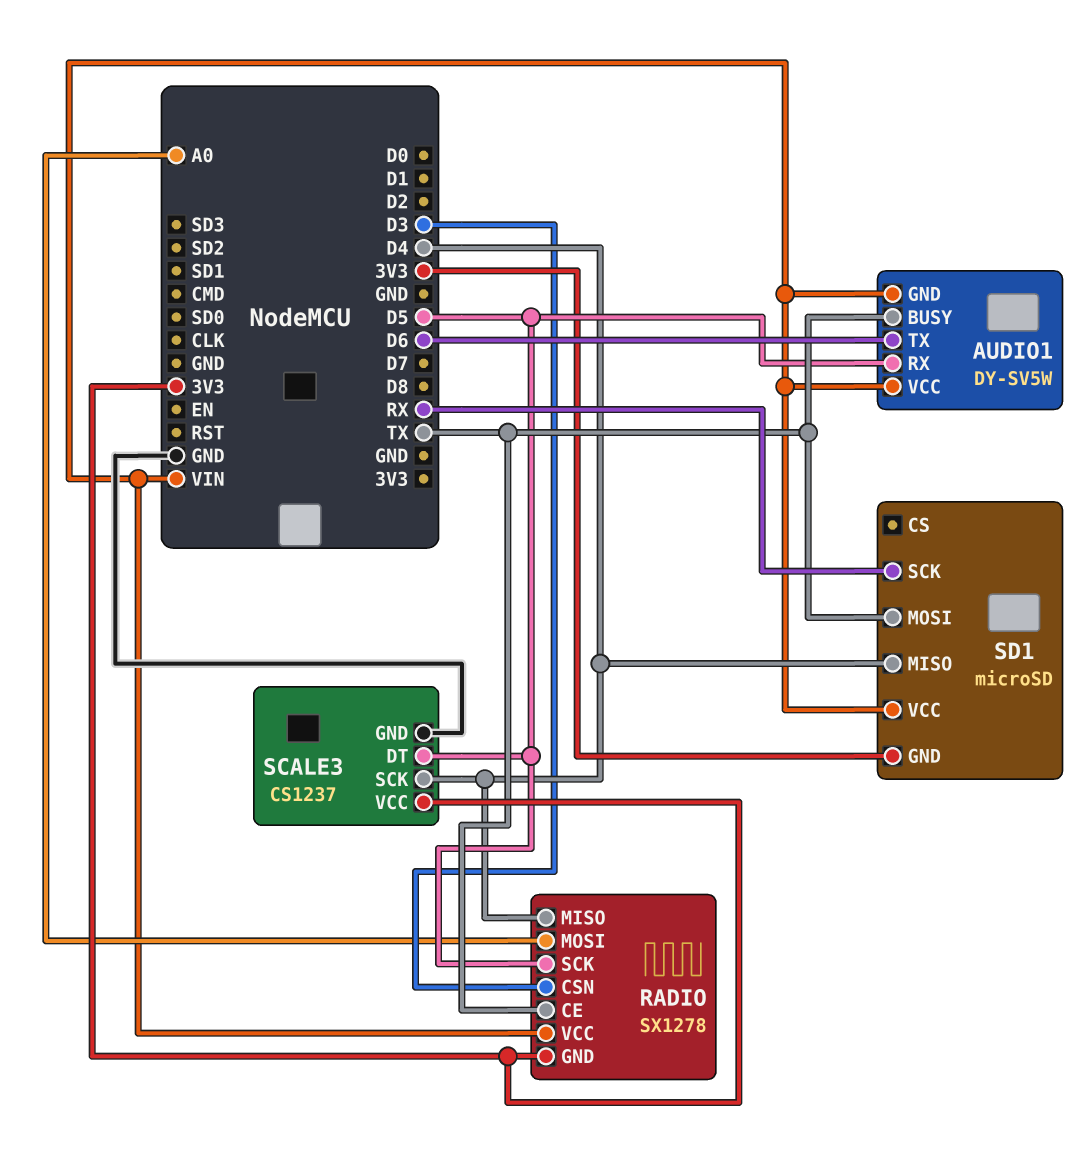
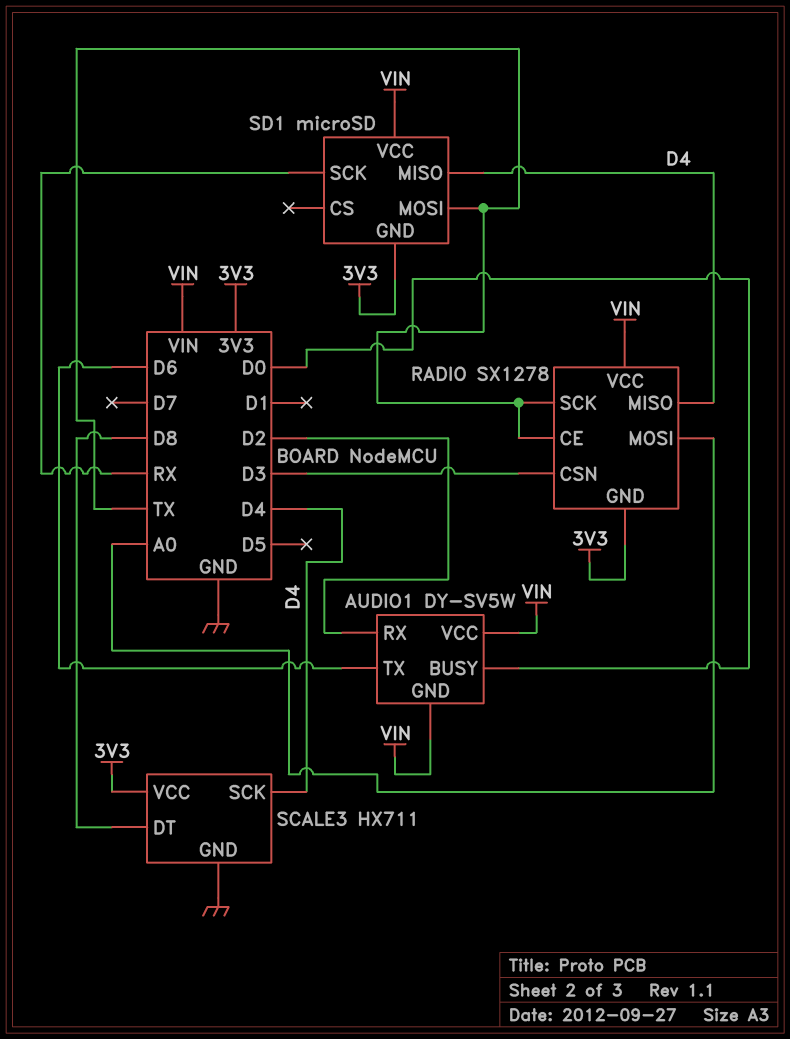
AUDIO1 pin BUSY: TX -> D0
AUDIO1 pin RX: D5 -> D2
RADIO pin SCK: D5 -> TX
SCALE3: CS1237 -> HX711
SCALE3 pin DT: D5 -> D8

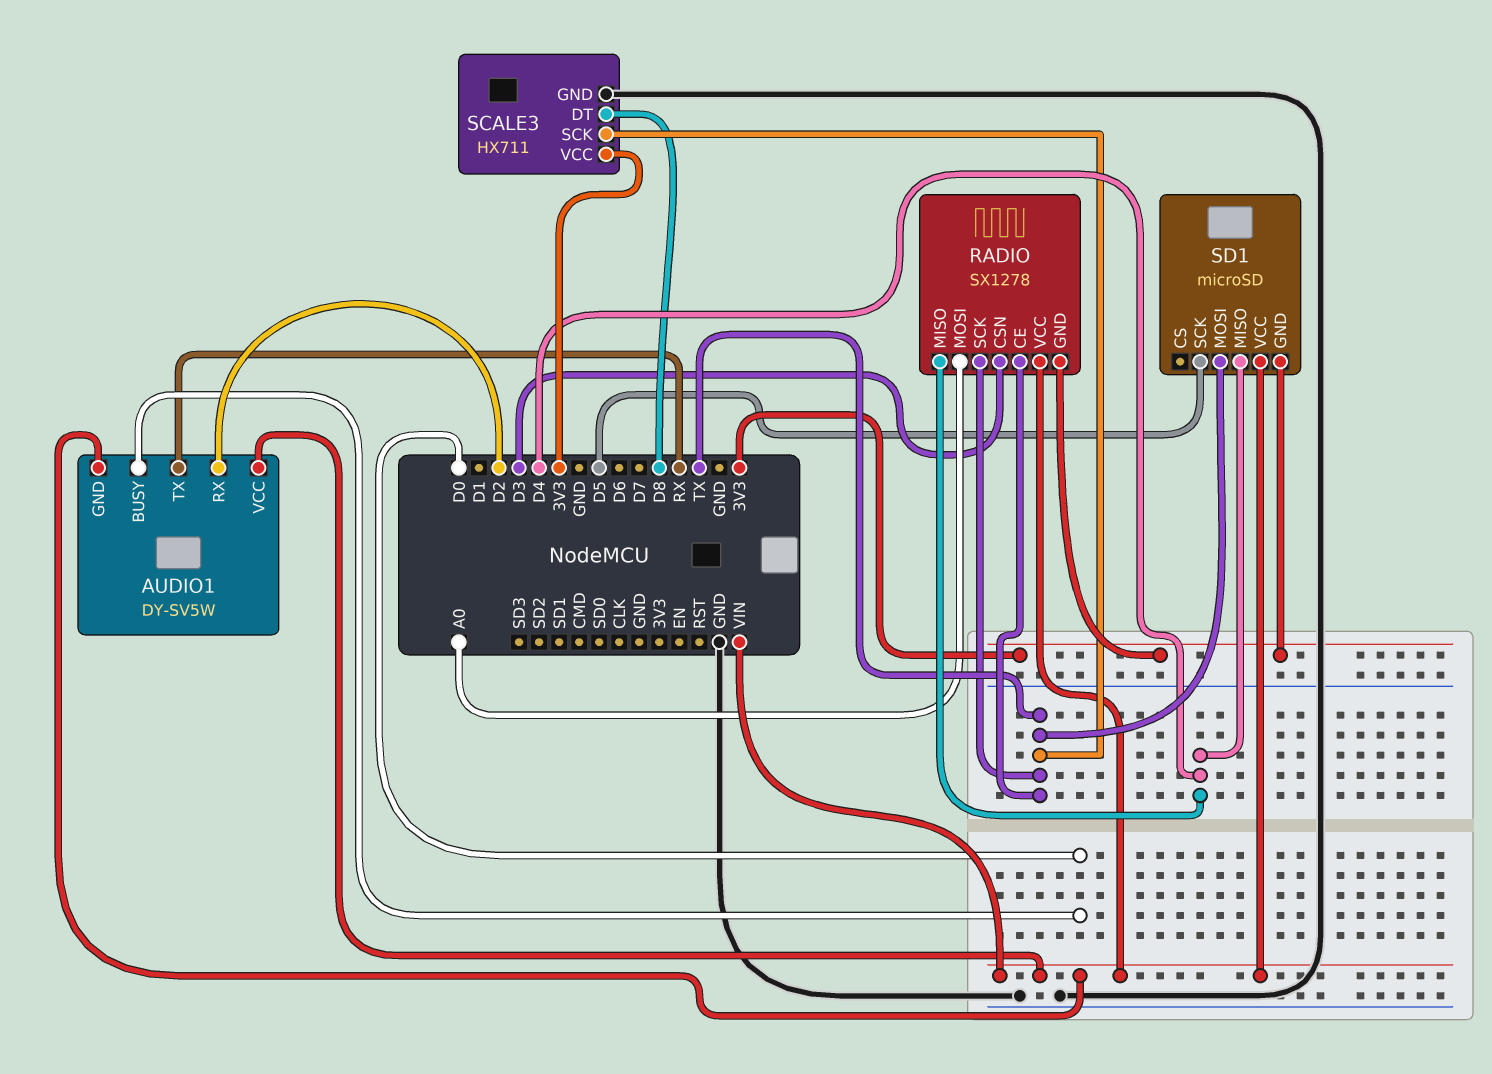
AUDIO1 pin TX: D6 -> RX
SCALE3 pin SCK: D4 -> TX
SD1 pin SCK: RX -> D5

